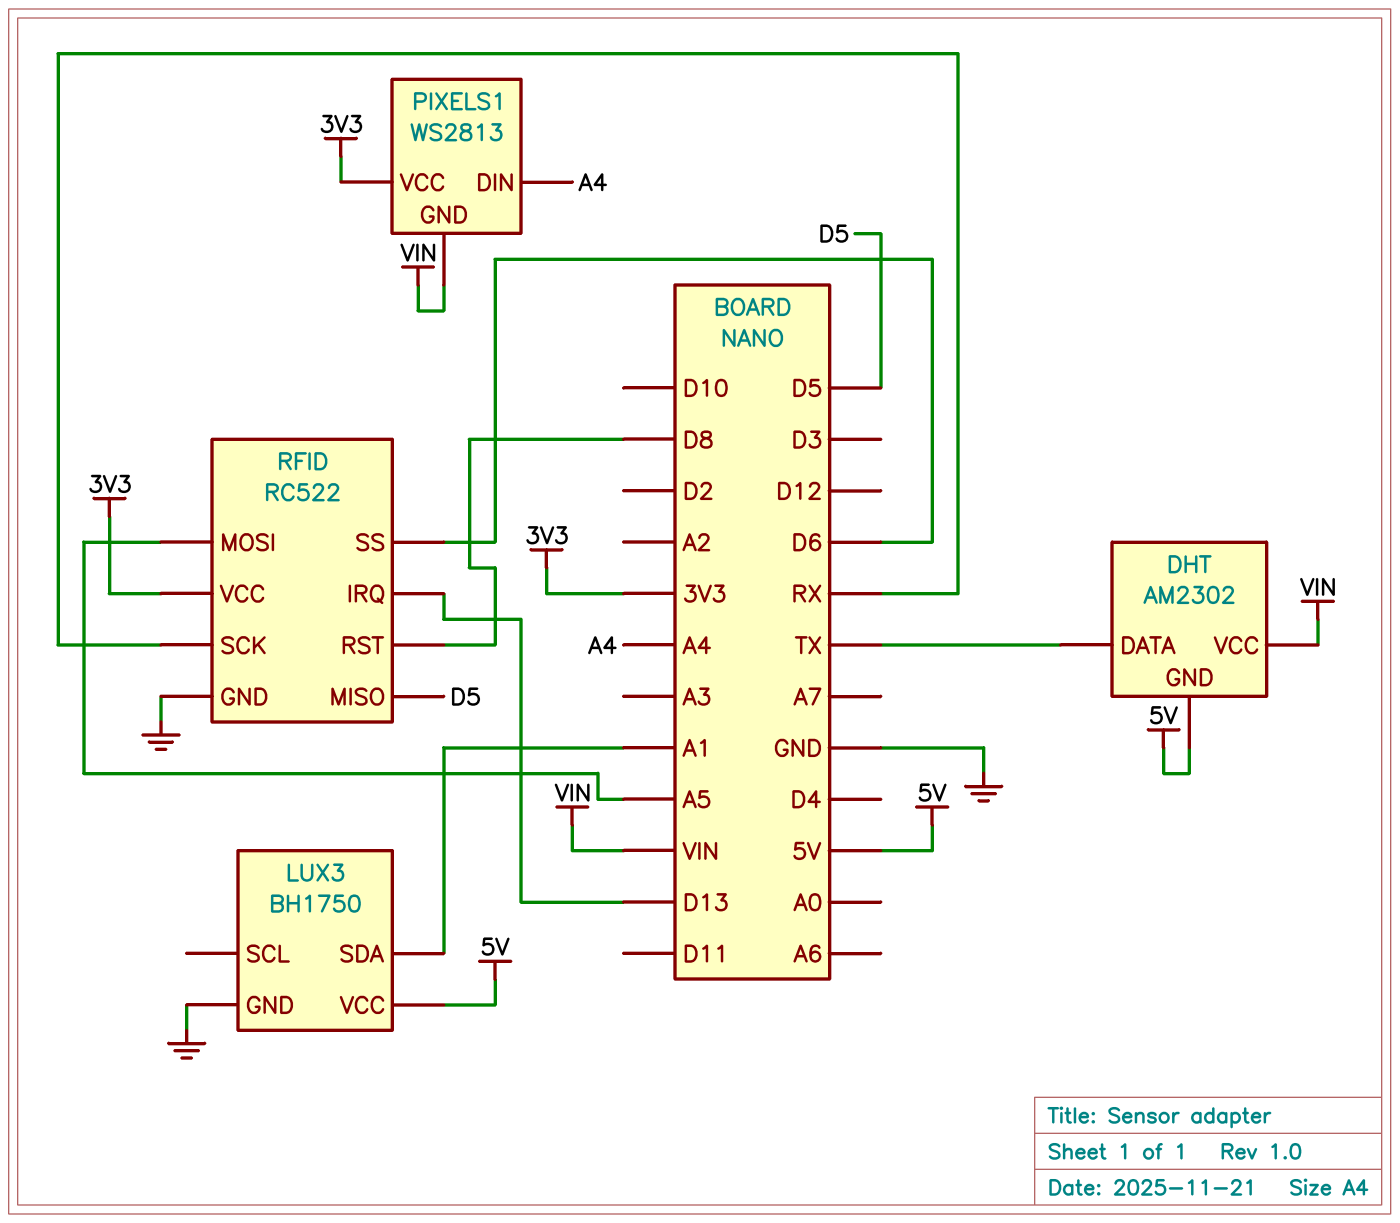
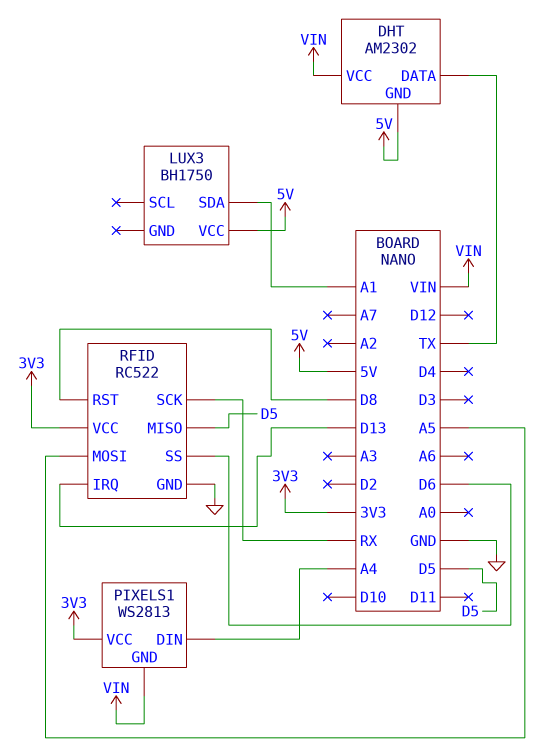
LUX3 pin GND: GND -> none

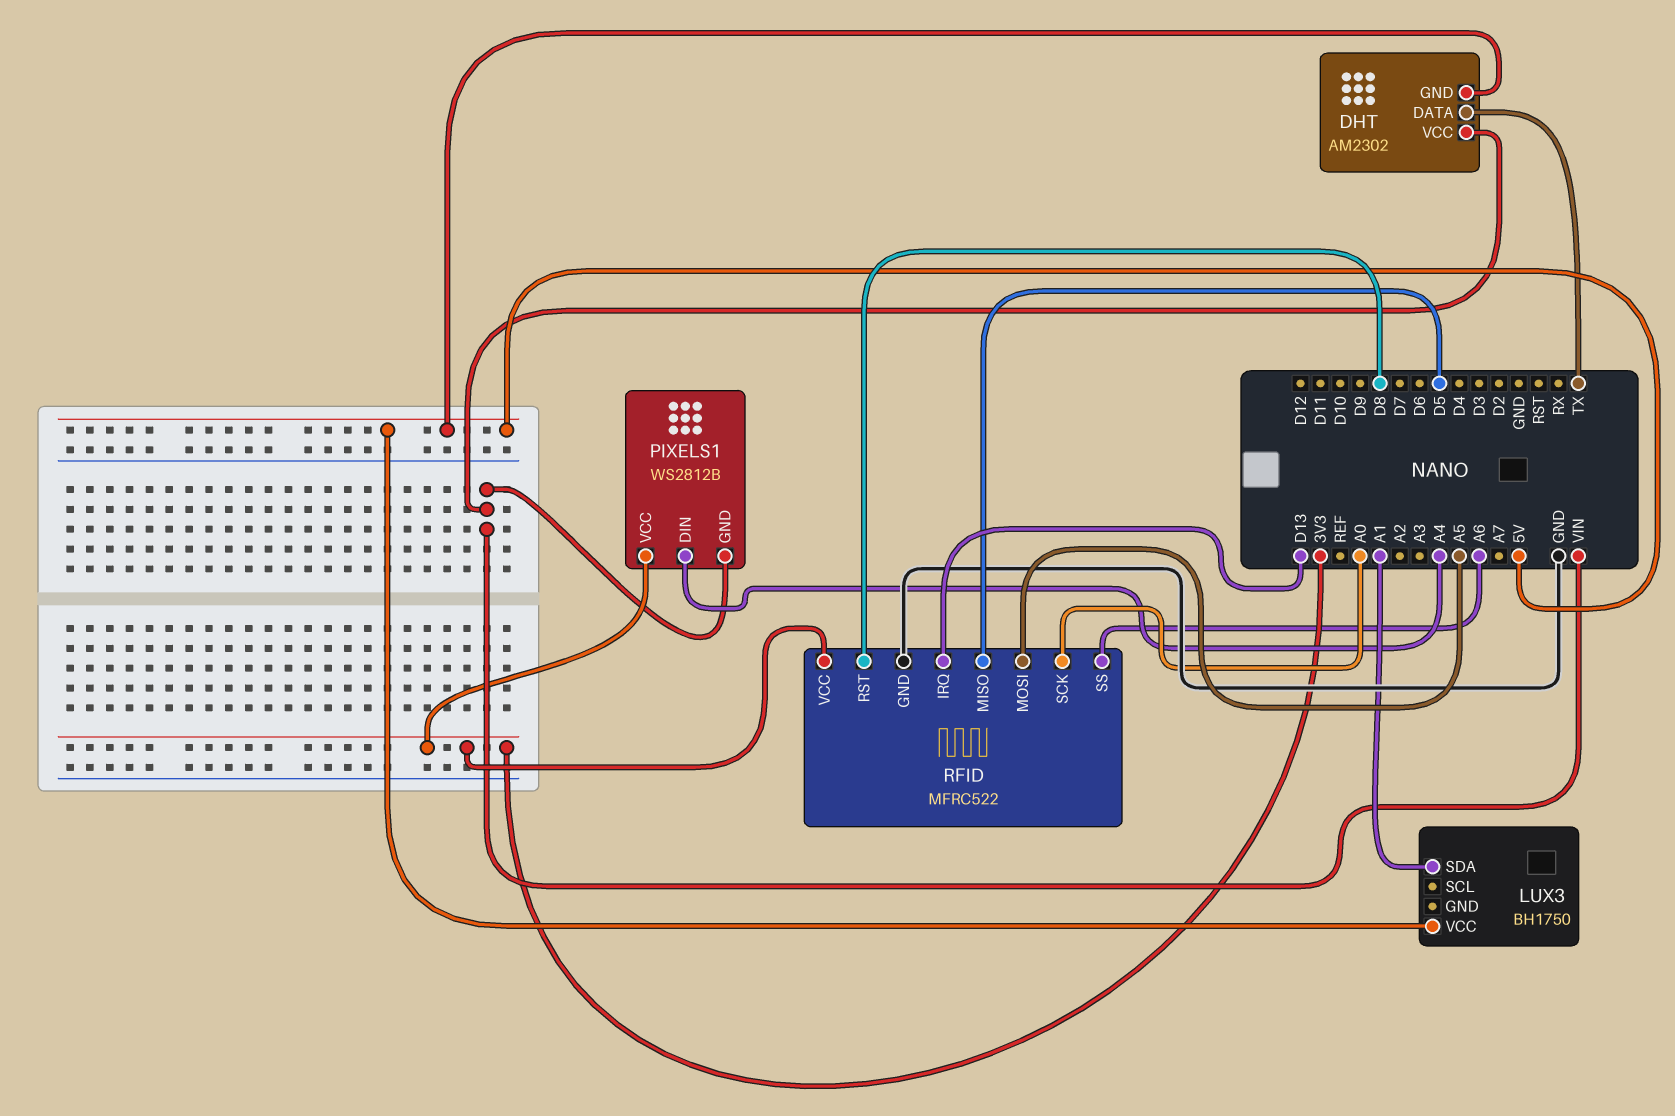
PIXELS1: WS2813 -> WS2812B
RFID: RC522 -> MFRC522
RFID pin SCK: RX -> A0
RFID pin SS: D6 -> A6

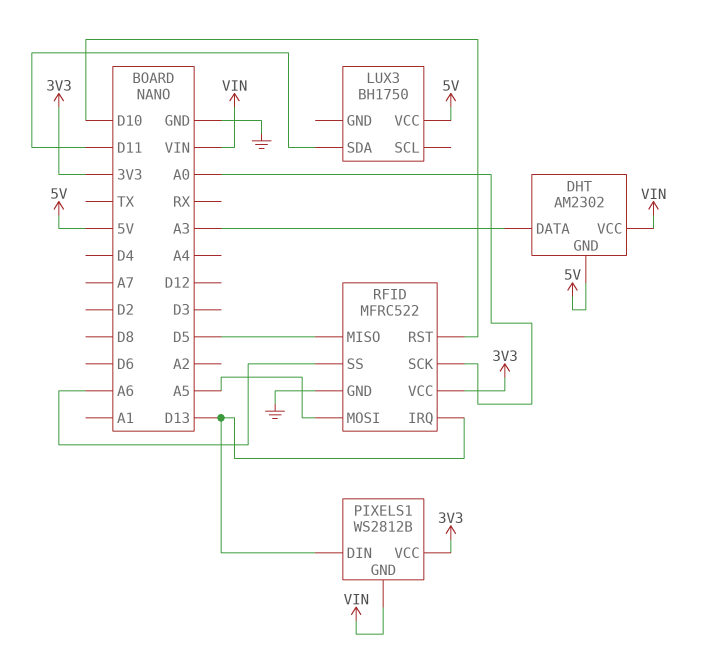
DHT pin DATA: TX -> A3
LUX3 pin SDA: A1 -> D11
PIXELS1 pin DIN: A4 -> D13
RFID pin RST: D8 -> D10

